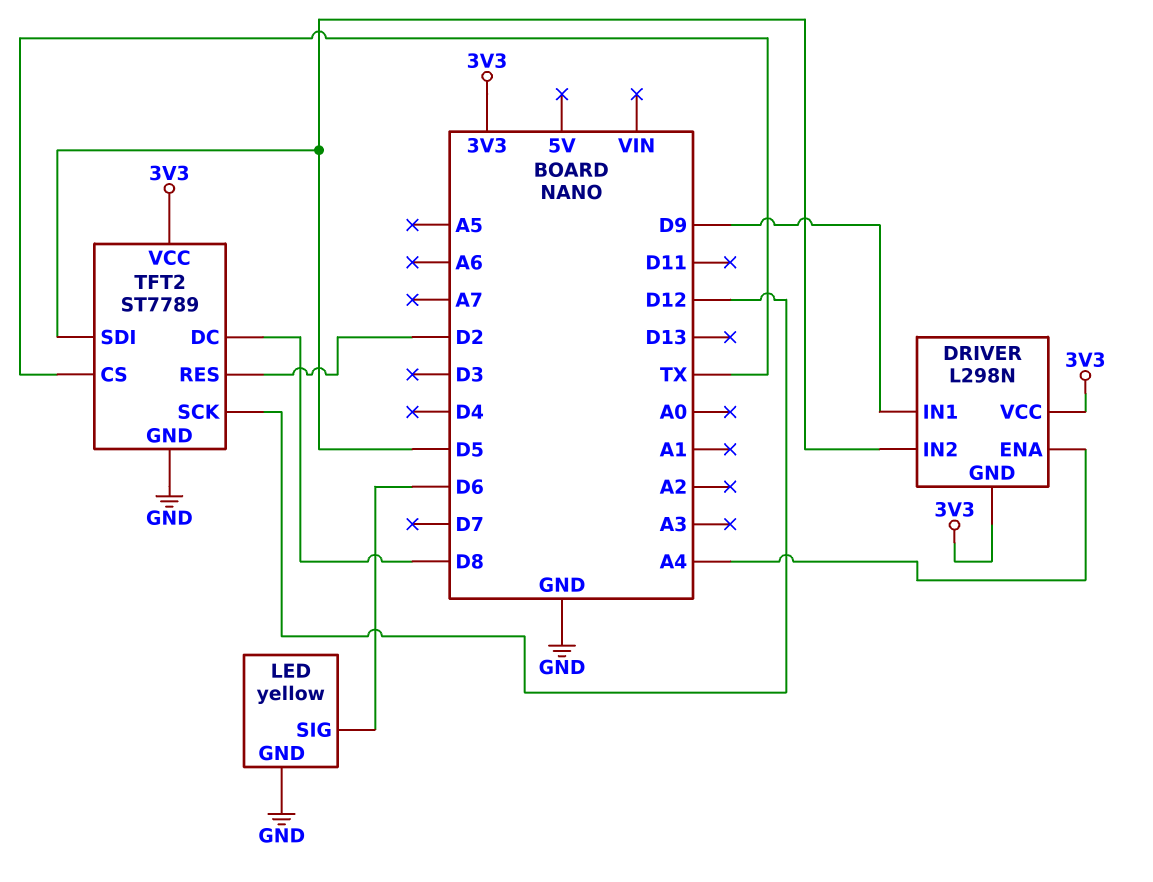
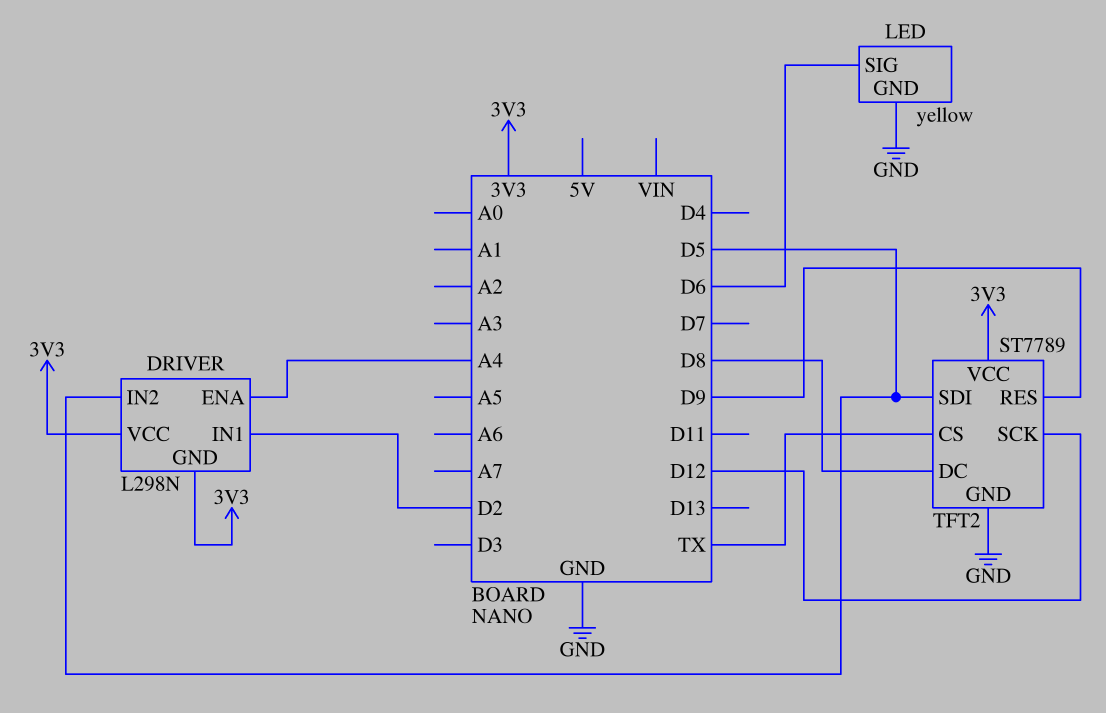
DRIVER pin IN1: D9 -> D2
TFT2 pin RES: D2 -> D9

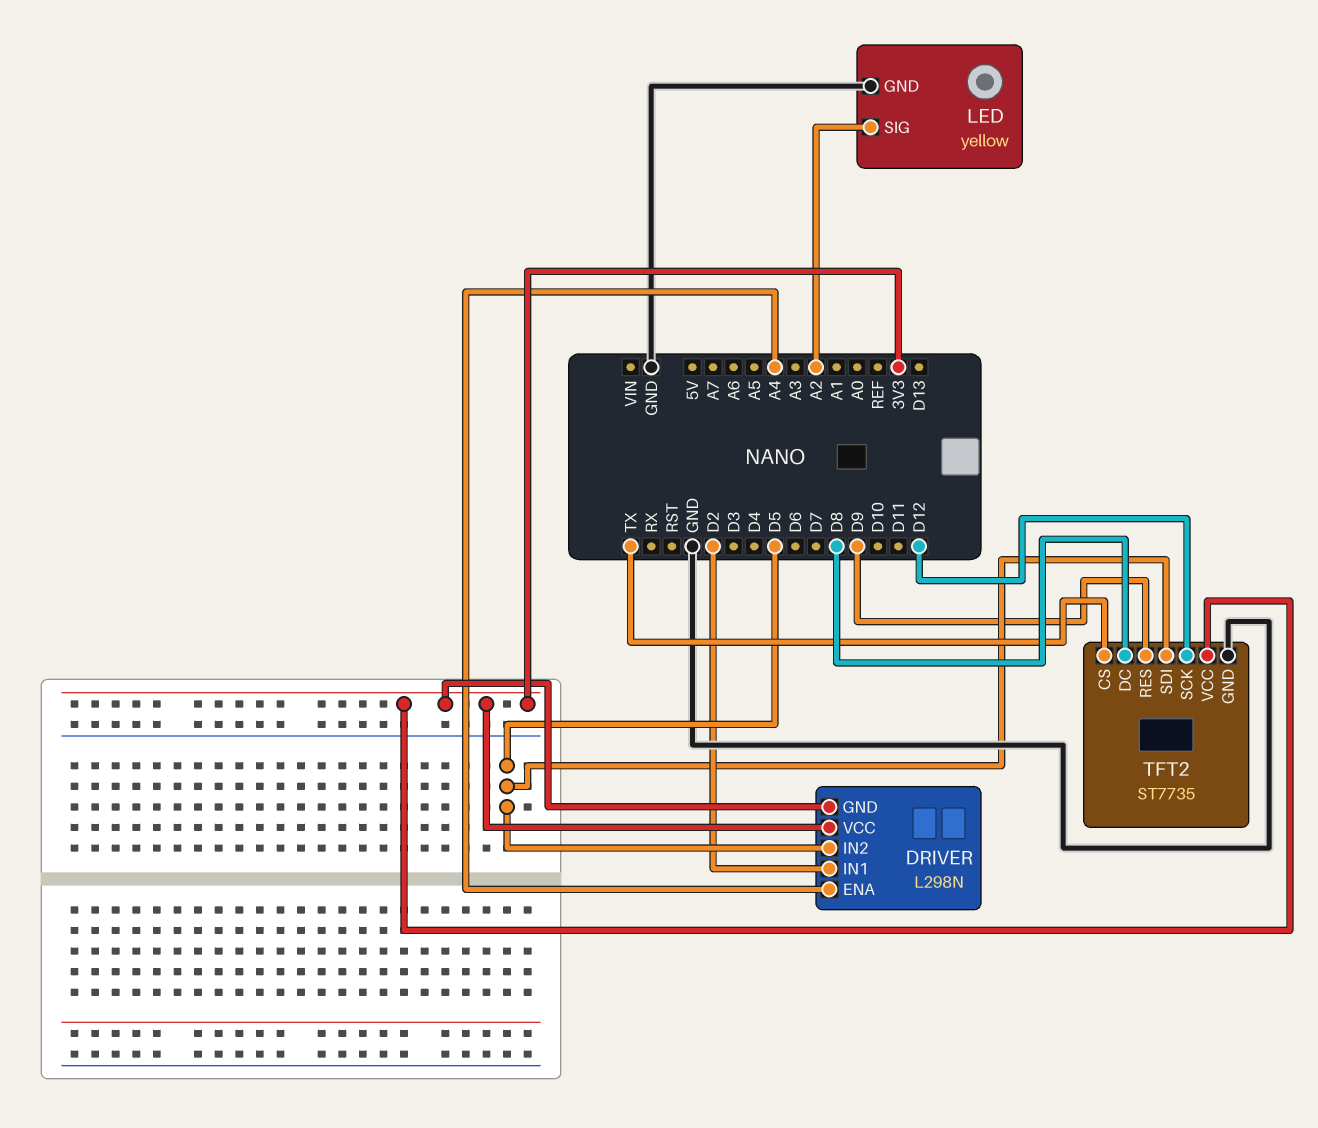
LED pin SIG: D6 -> A2
TFT2: ST7789 -> ST7735

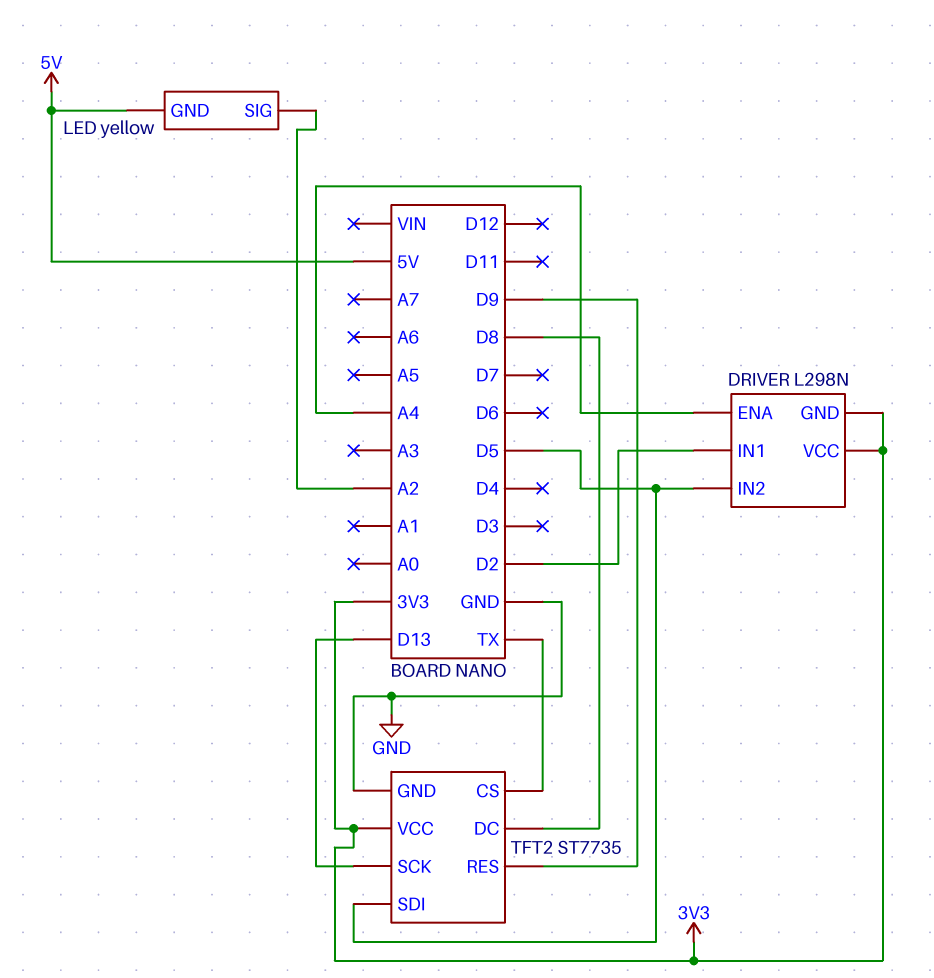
LED pin GND: GND -> 5V
TFT2 pin SCK: D12 -> D13

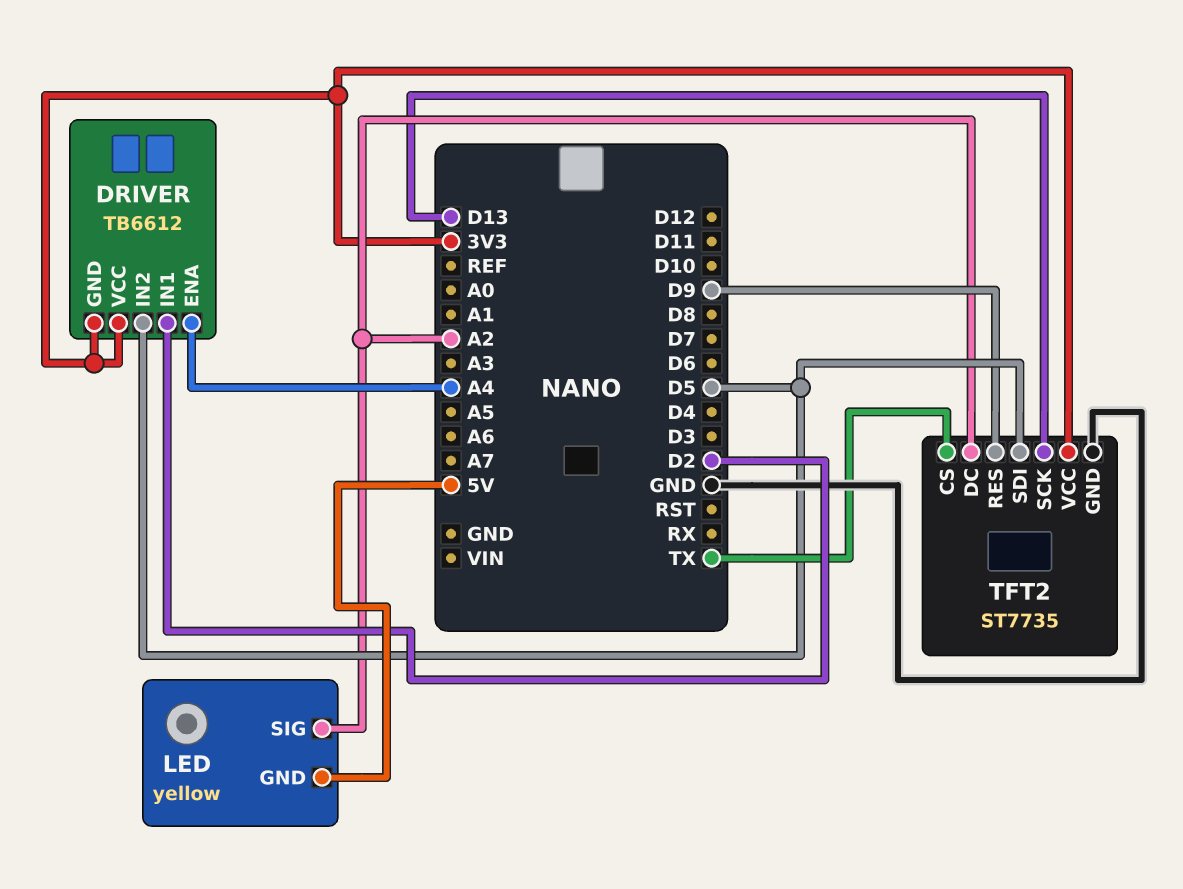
DRIVER: L298N -> TB6612
TFT2 pin DC: D8 -> A2

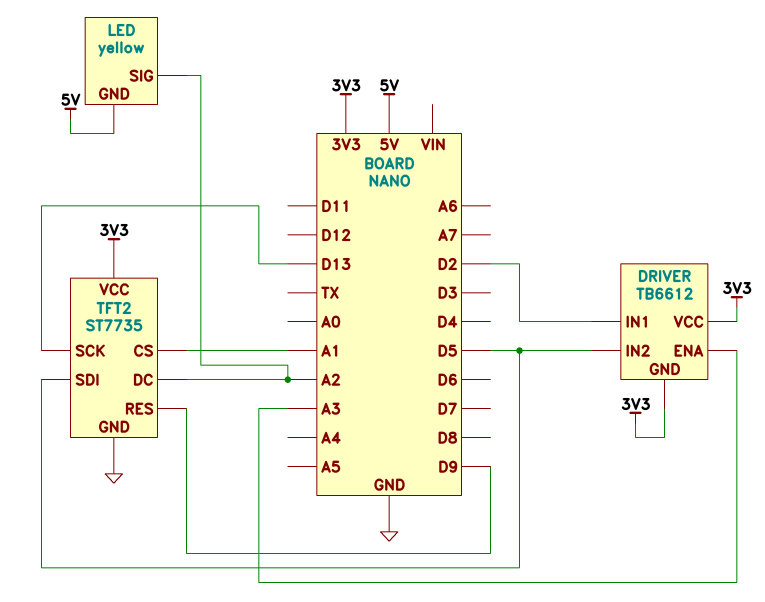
DRIVER pin ENA: A4 -> A3
TFT2 pin CS: TX -> A1

